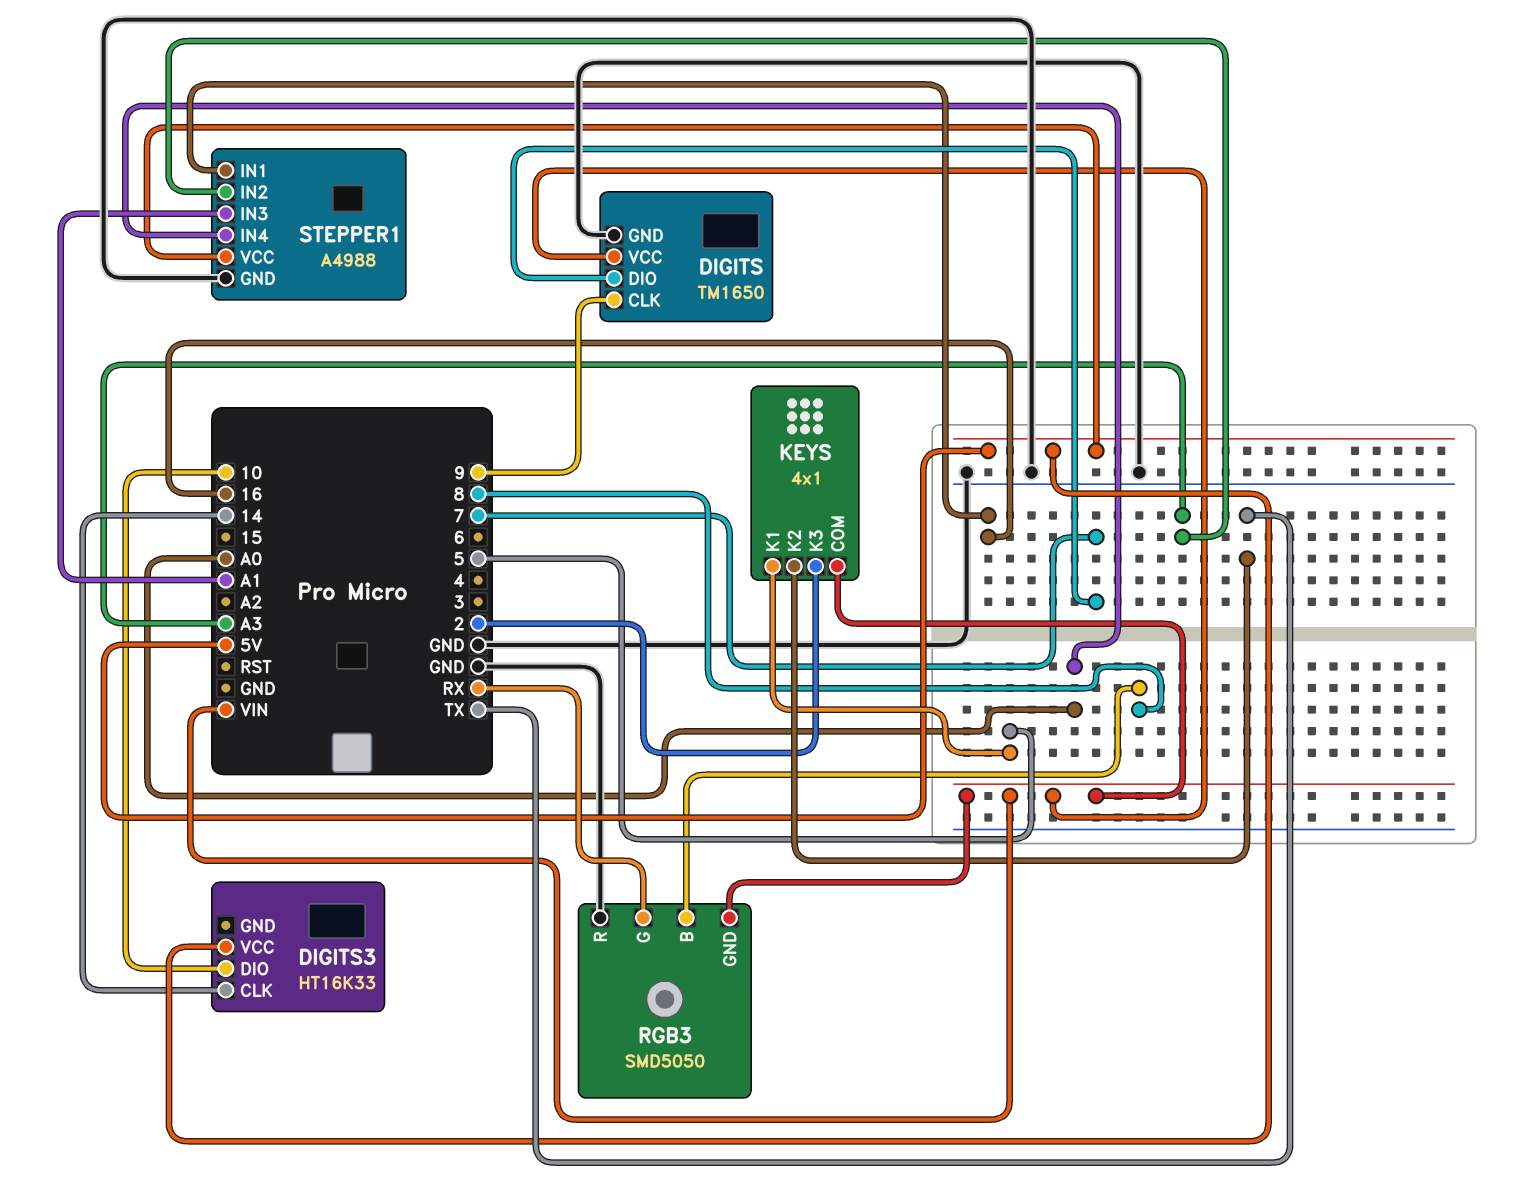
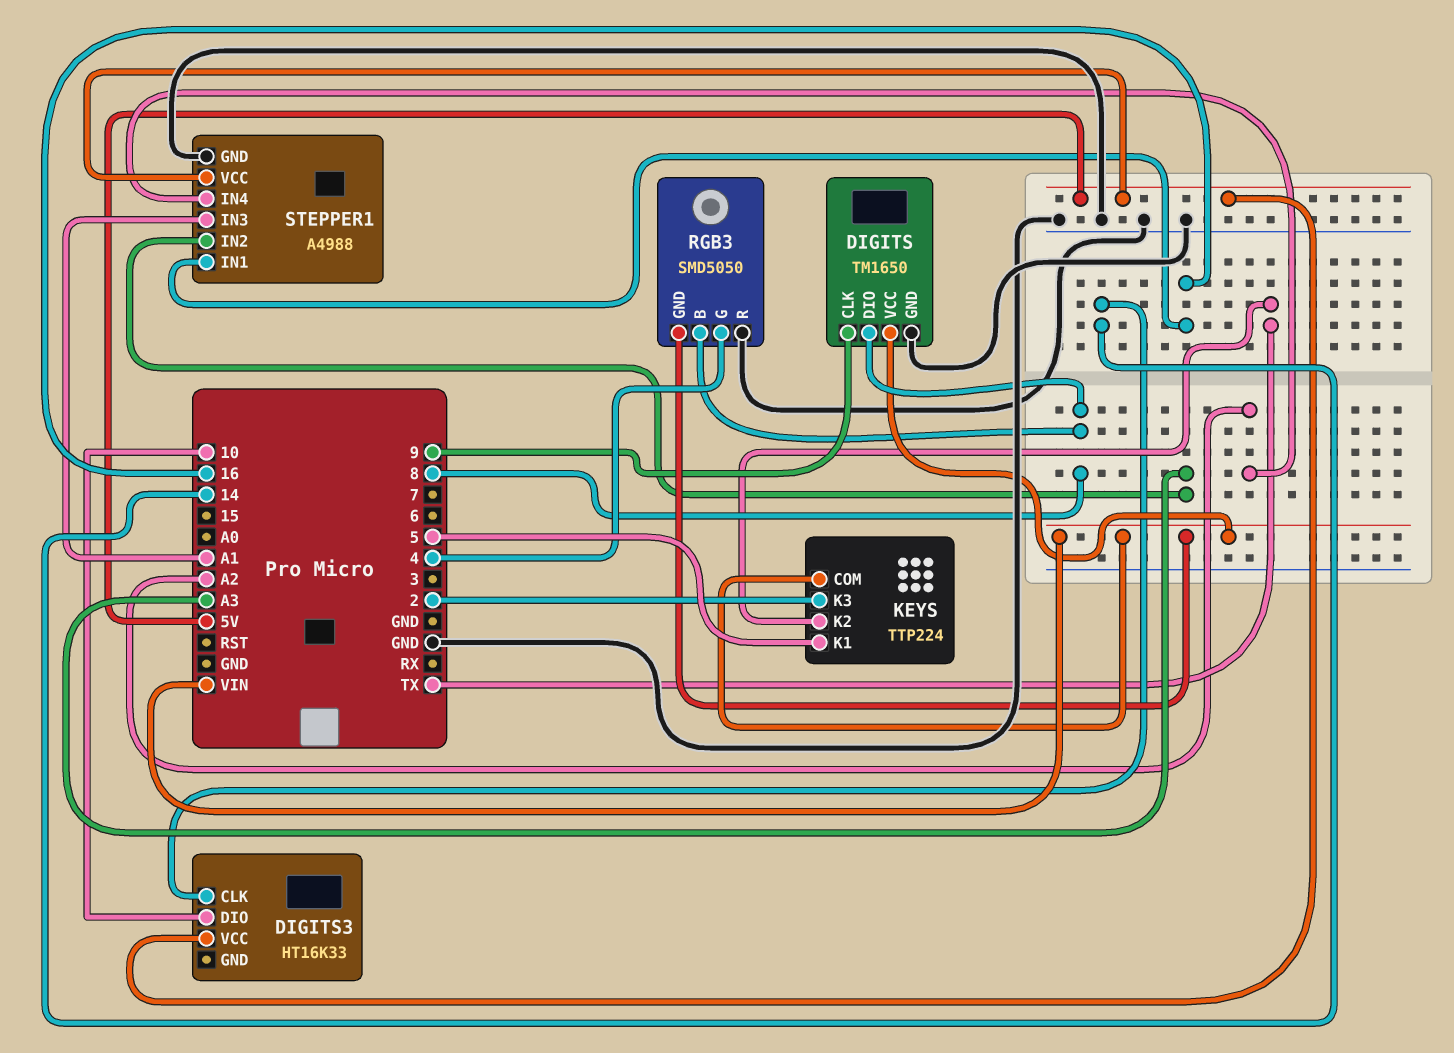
DIGITS pin DIO: 7 -> 8
KEYS: 4x1 -> TTP224
RGB3 pin G: RX -> 4
STEPPER1 pin IN4: A0 -> A2

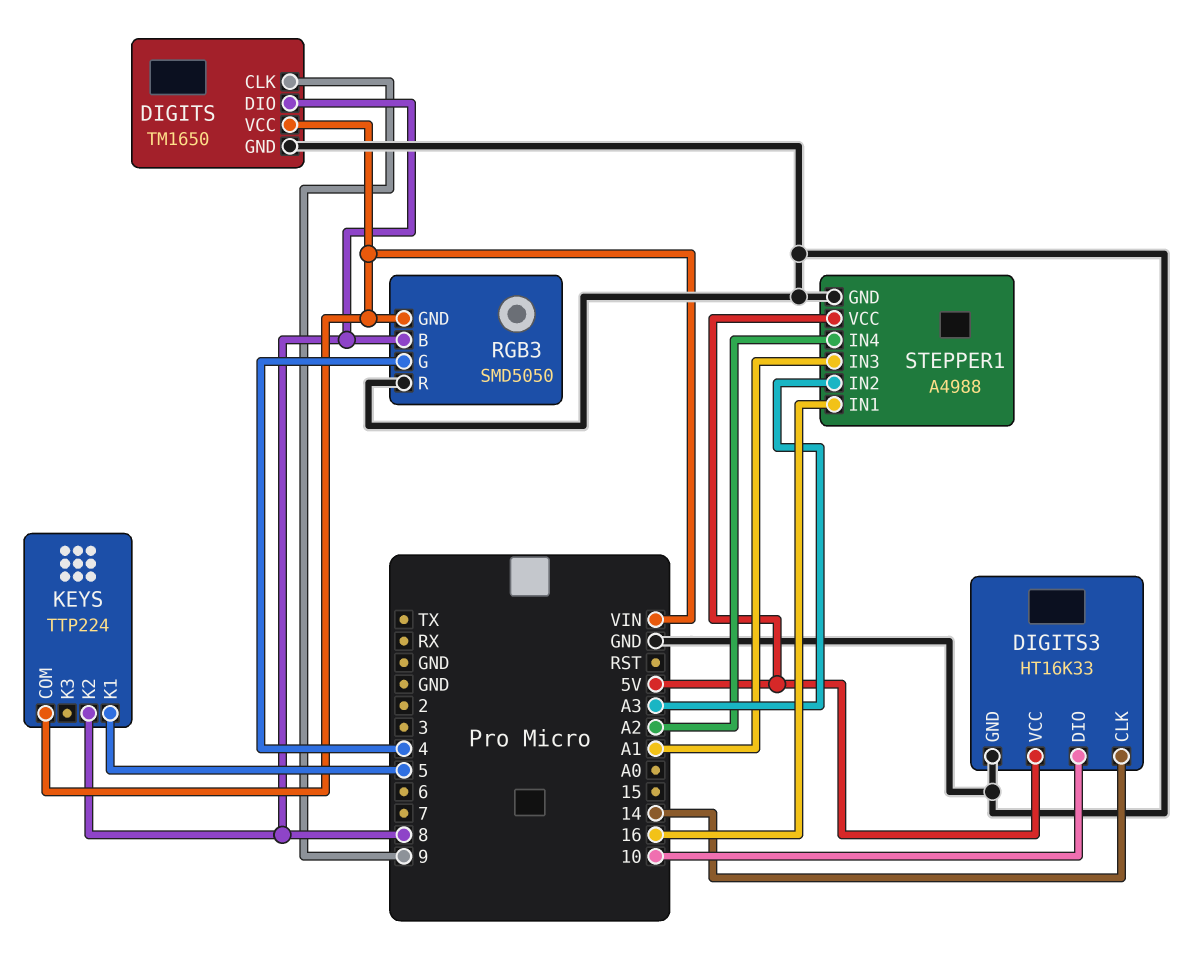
DIGITS3 pin GND: none -> GND
KEYS pin K2: TX -> 8
KEYS pin K3: 2 -> none

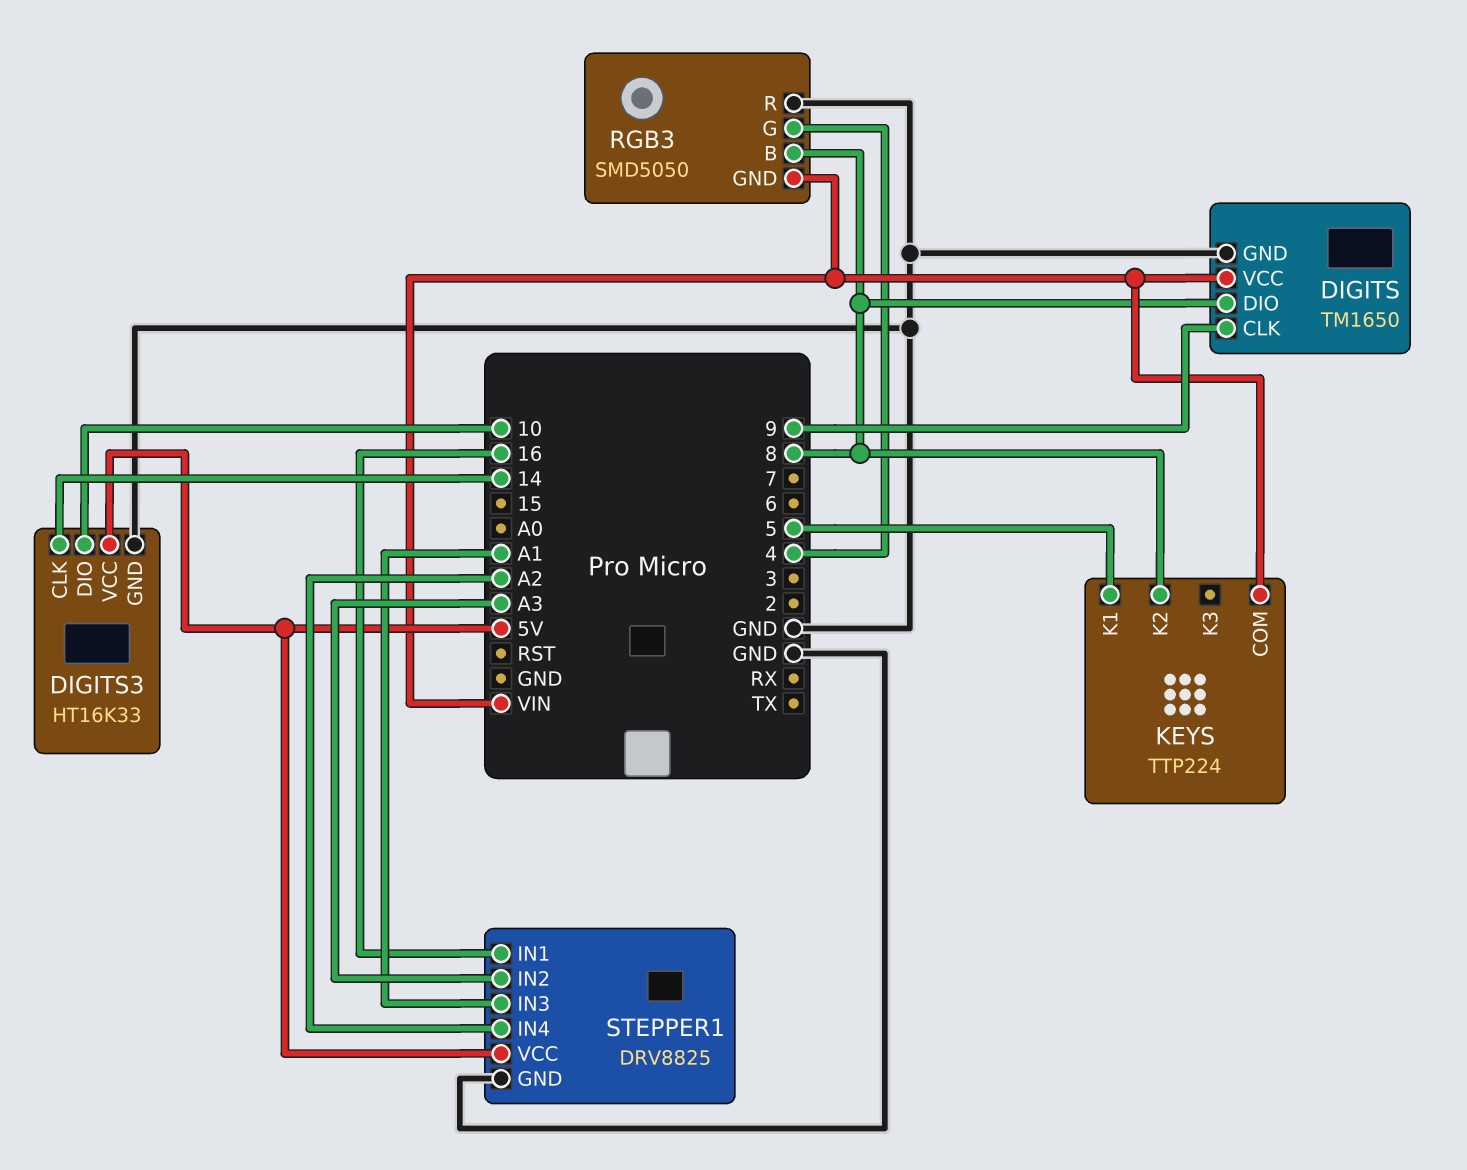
STEPPER1: A4988 -> DRV8825

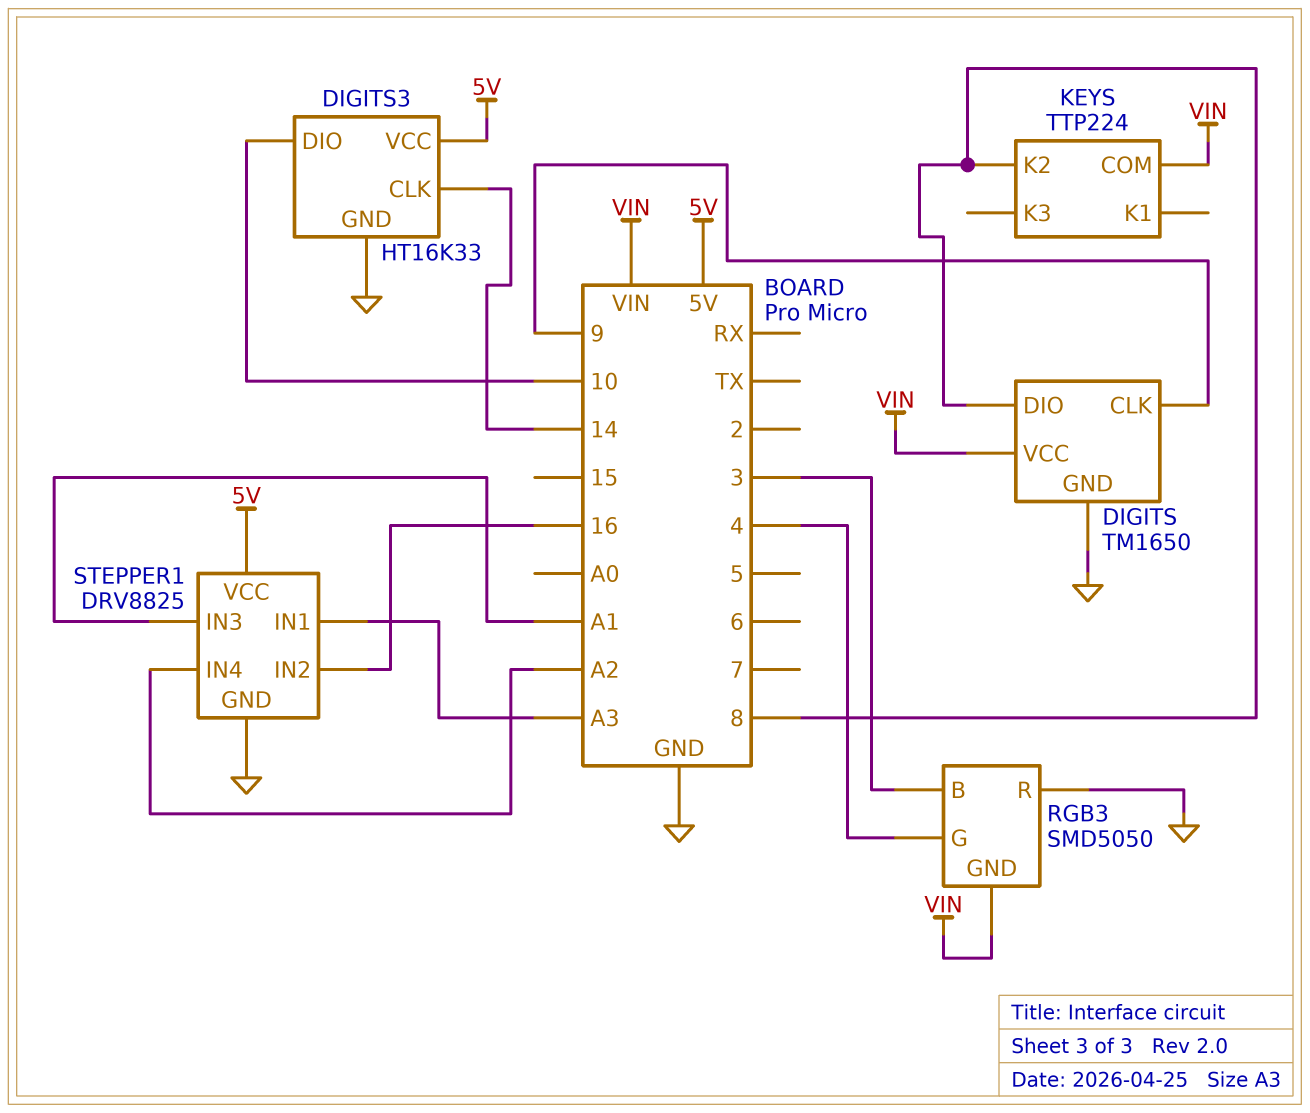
KEYS pin K1: 5 -> none
RGB3 pin B: 8 -> 3
STEPPER1 pin IN1: 16 -> A3
STEPPER1 pin IN2: A3 -> 16

